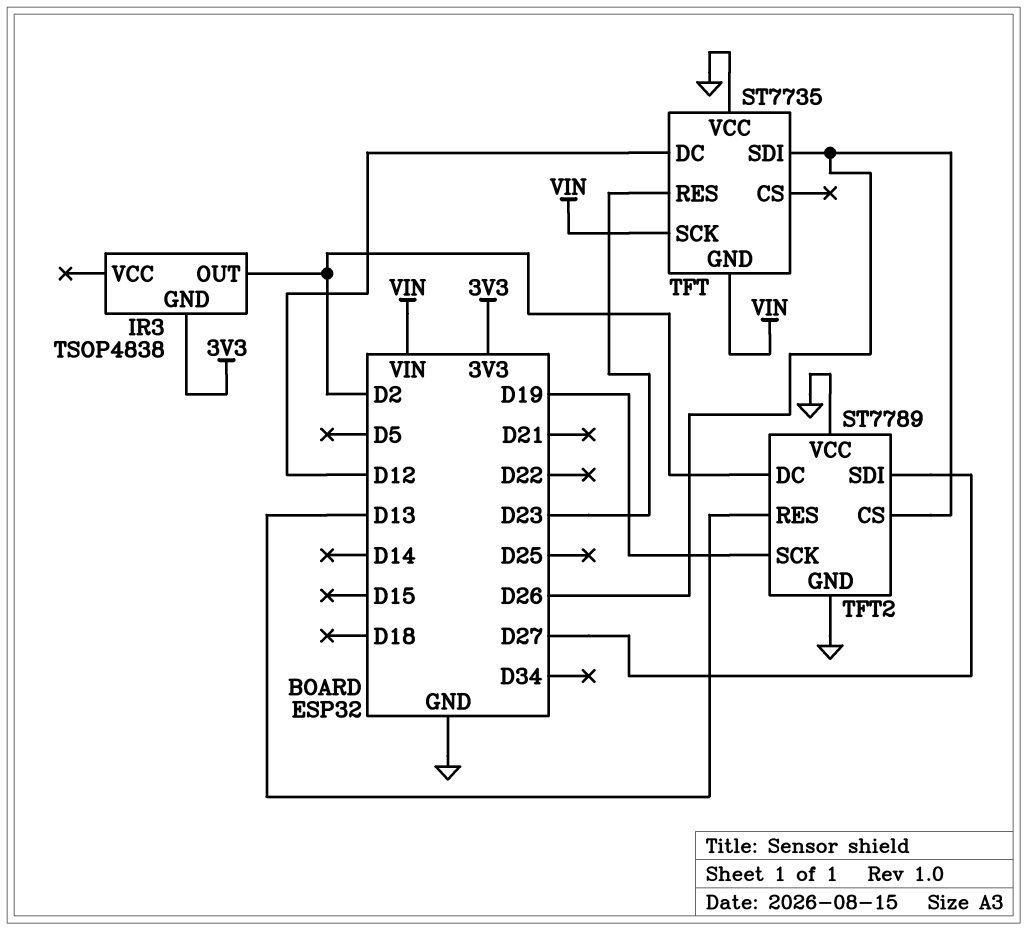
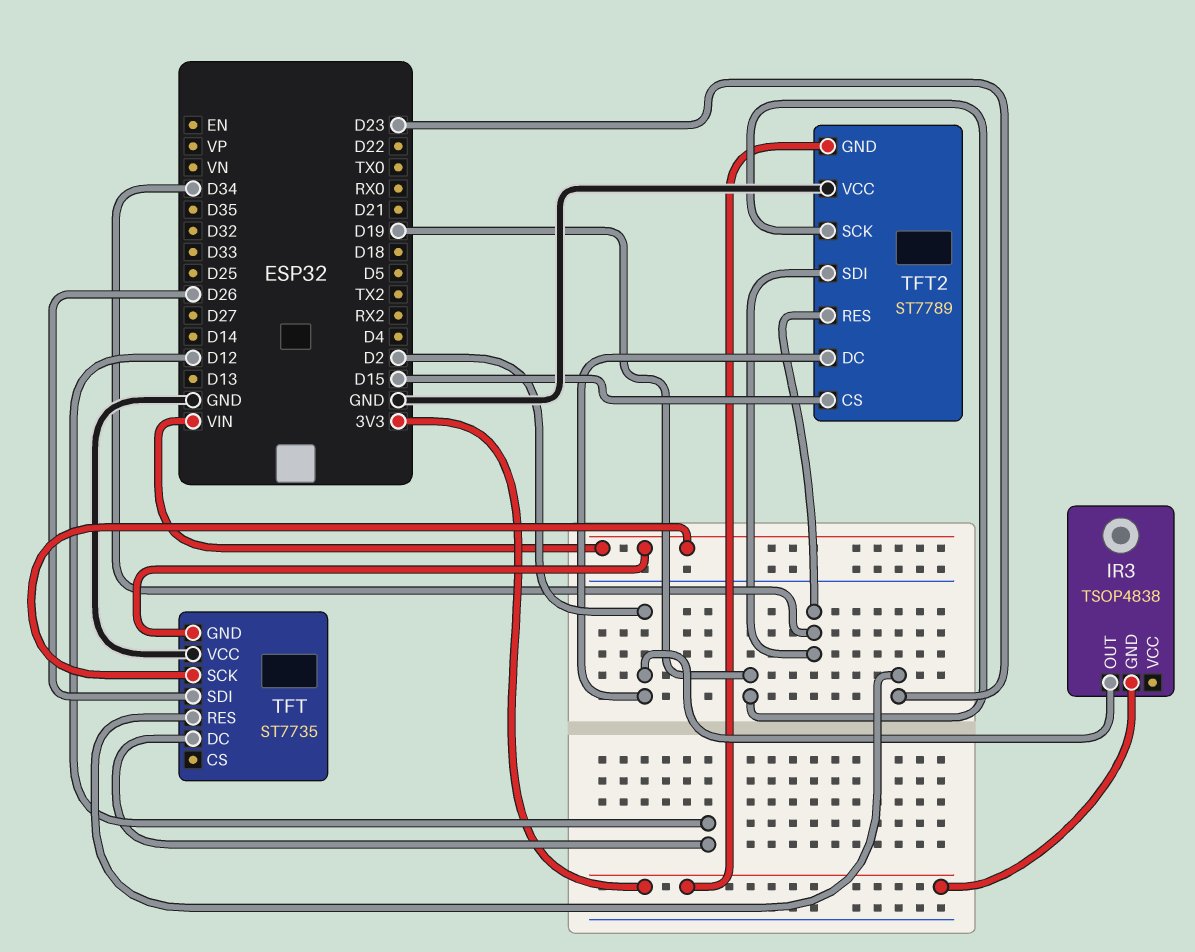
TFT2 pin CS: D26 -> D15
TFT2 pin GND: GND -> 3V3
TFT2 pin RES: D13 -> D34
TFT2 pin SDI: D27 -> D34

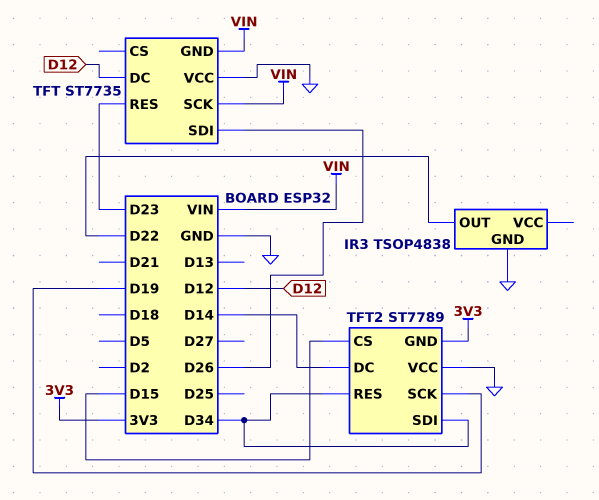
IR3 pin GND: 3V3 -> GND
IR3 pin OUT: D2 -> D22
TFT2 pin DC: D2 -> D14

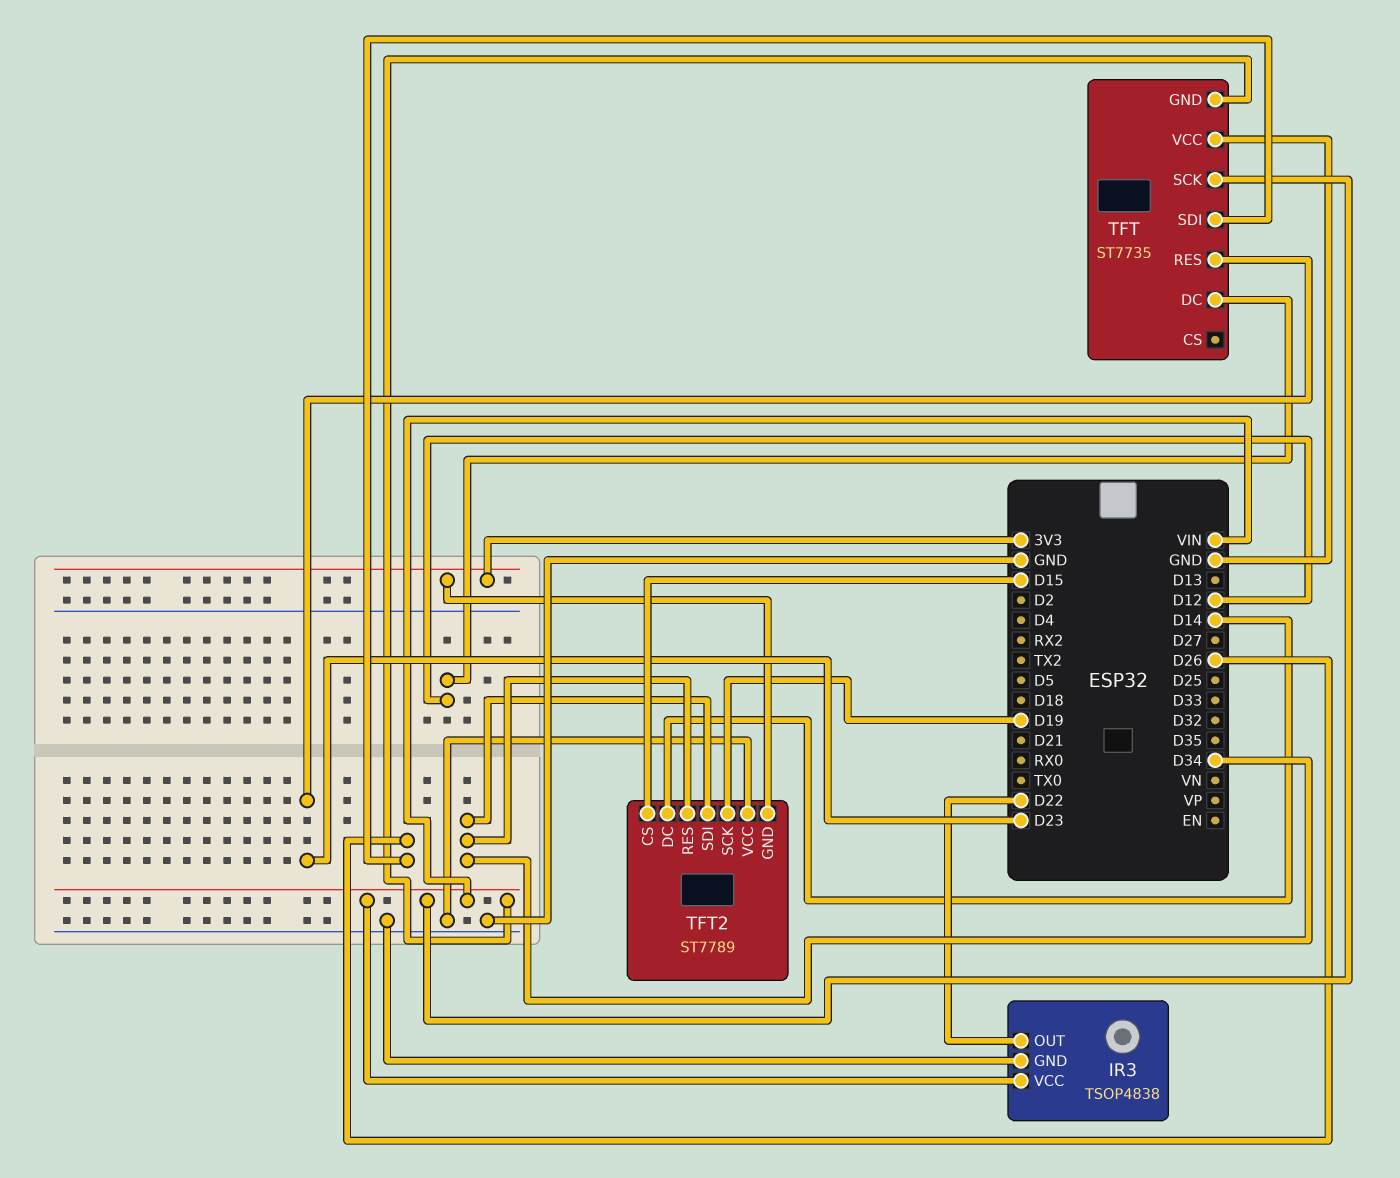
IR3 pin VCC: none -> VIN

